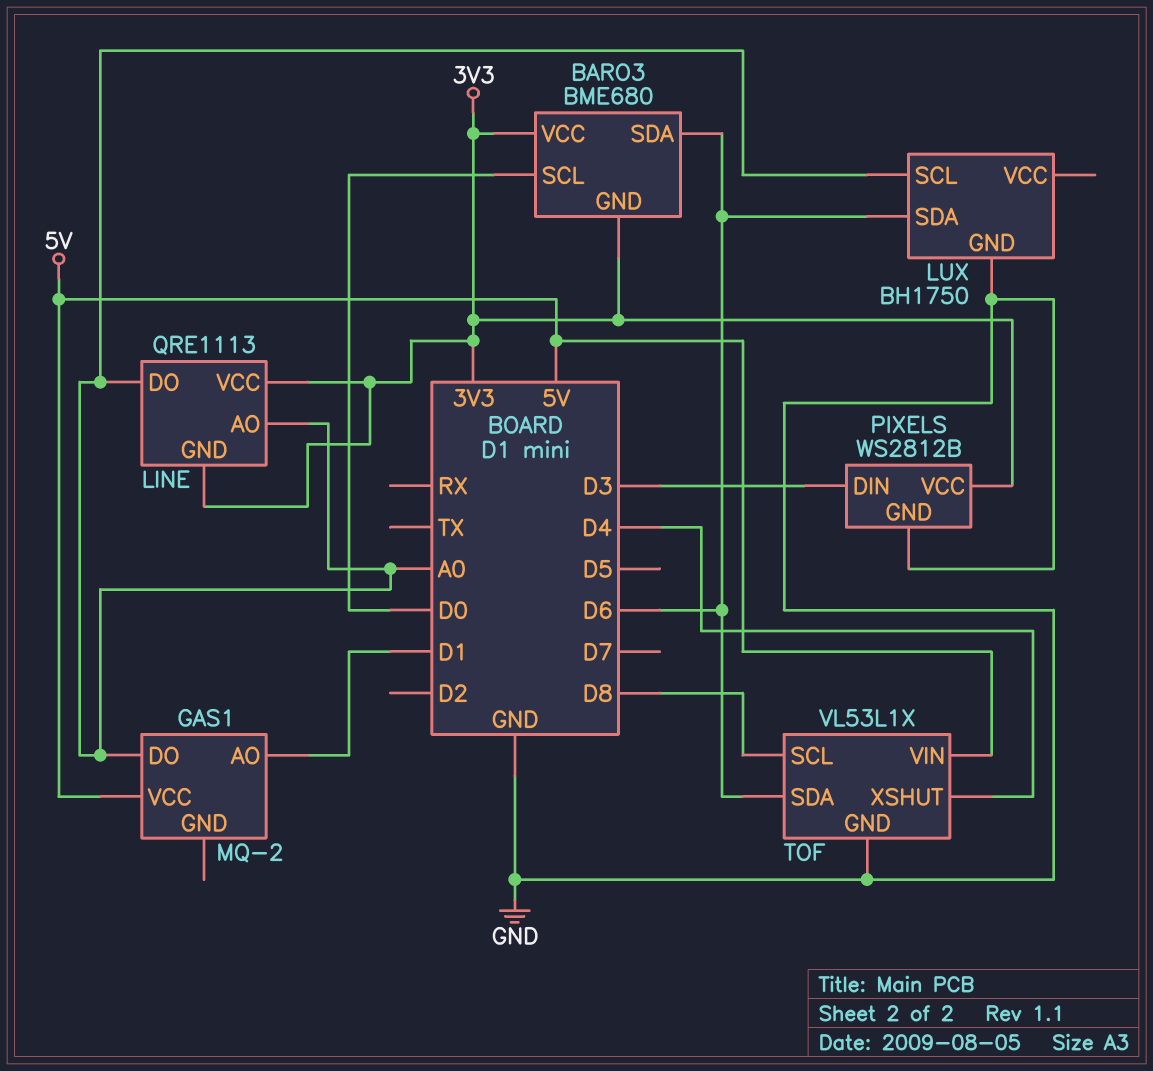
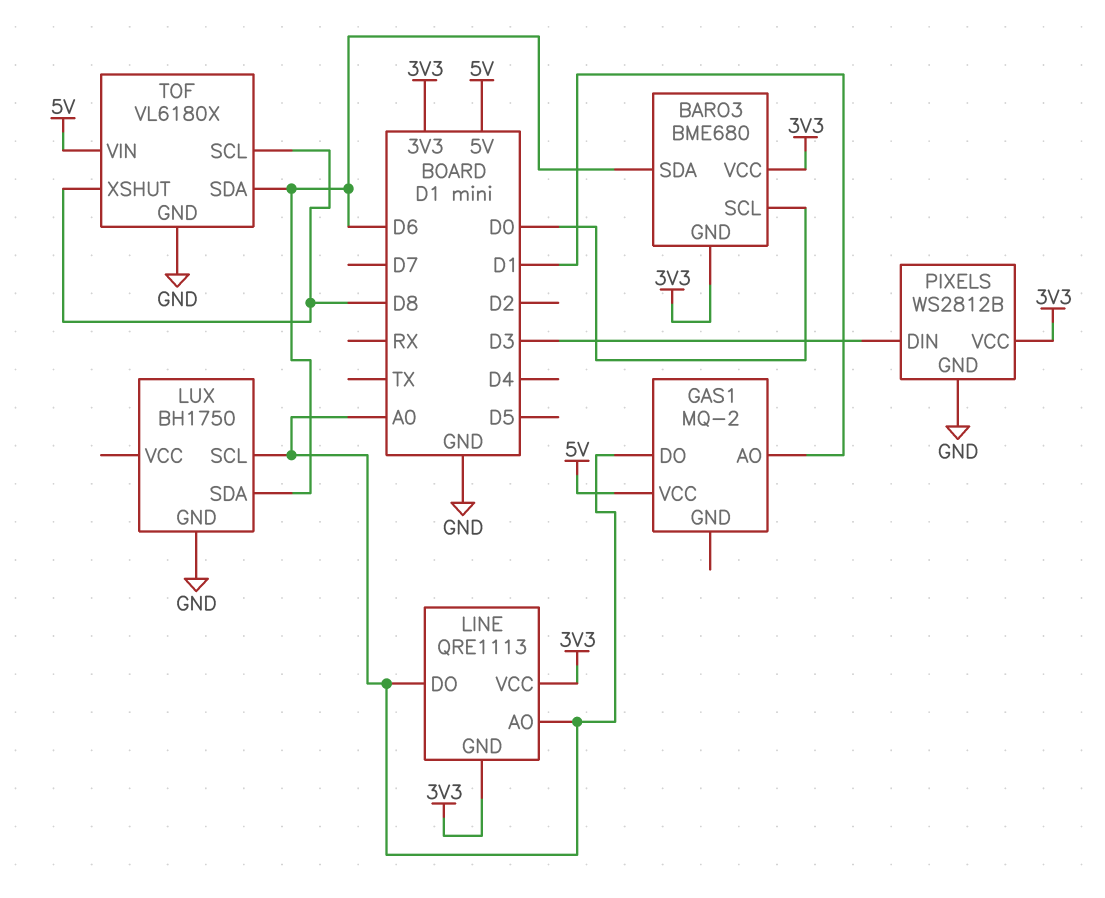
TOF: VL53L1X -> VL6180X
TOF pin XSHUT: D4 -> D8

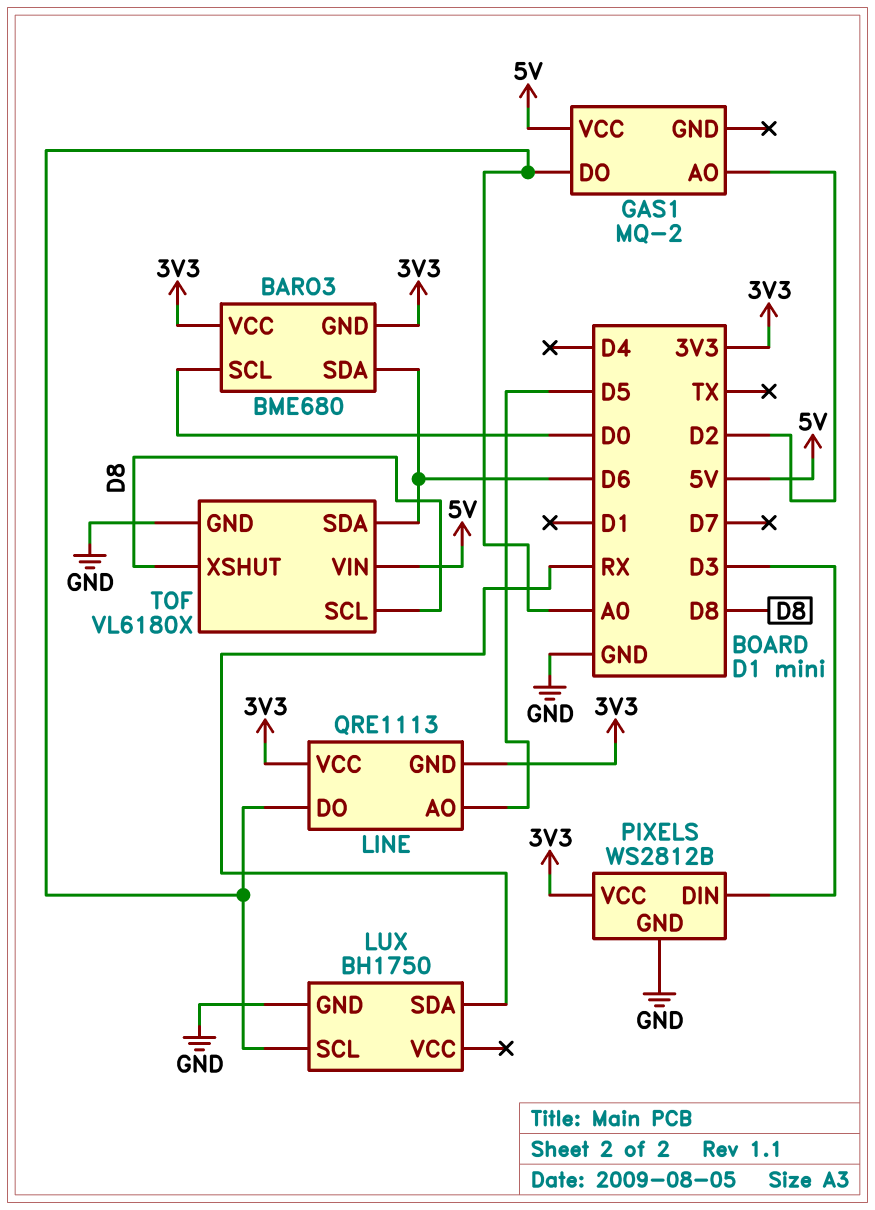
GAS1 pin AO: D1 -> D2
LINE pin AO: A0 -> D5
LUX pin SDA: D6 -> RX

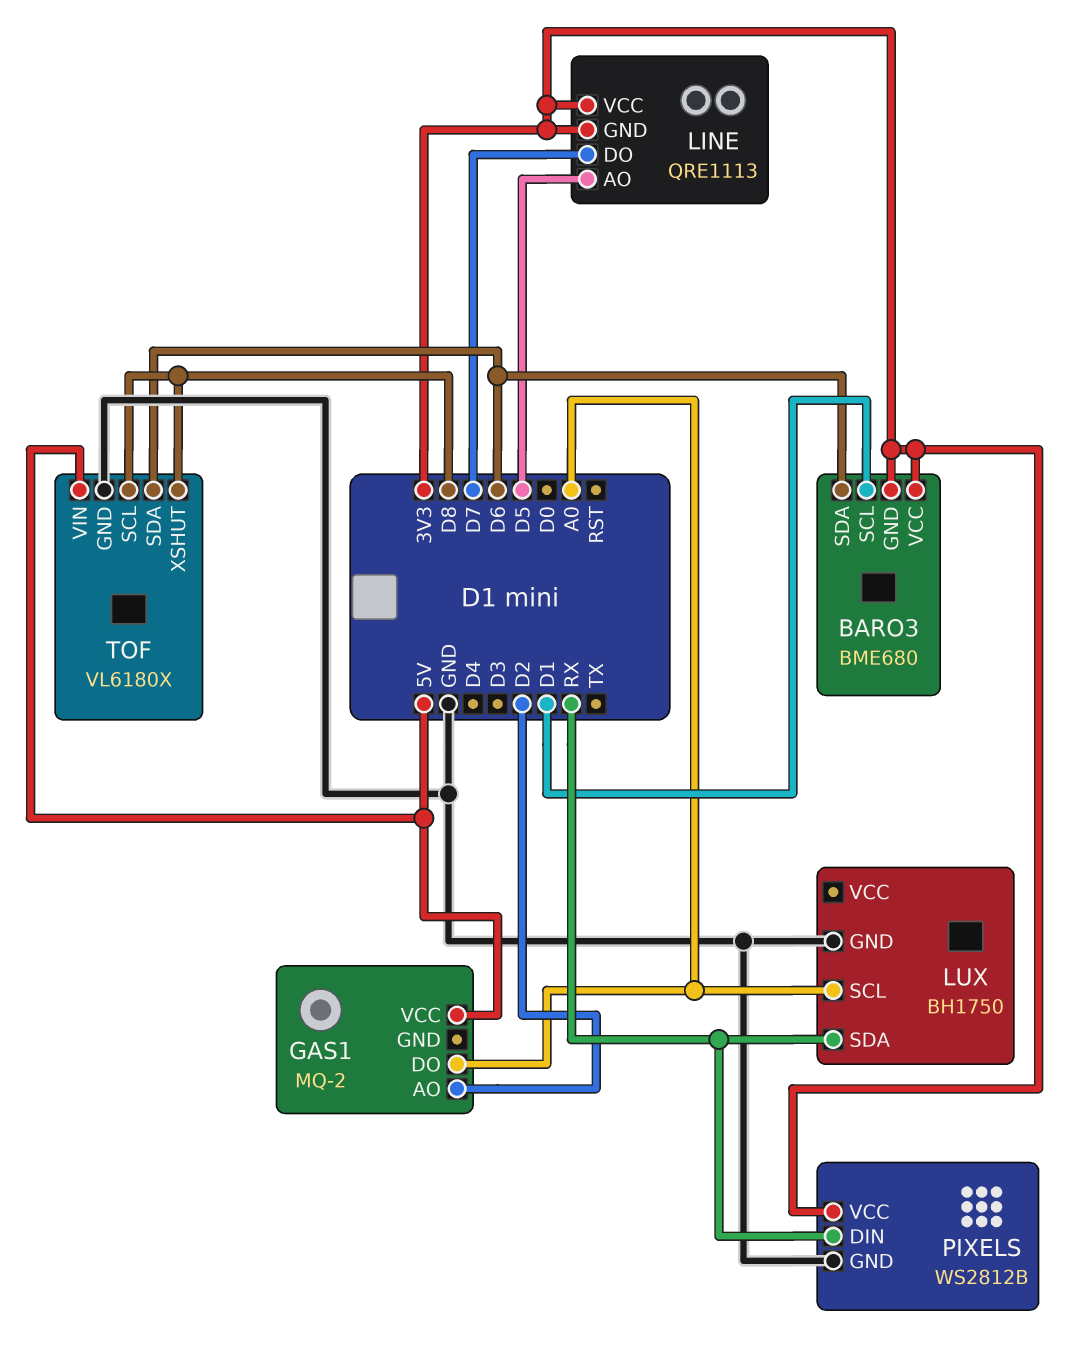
BARO3 pin SCL: D0 -> D1
LINE pin DO: A0 -> D7
PIXELS pin DIN: D3 -> RX

